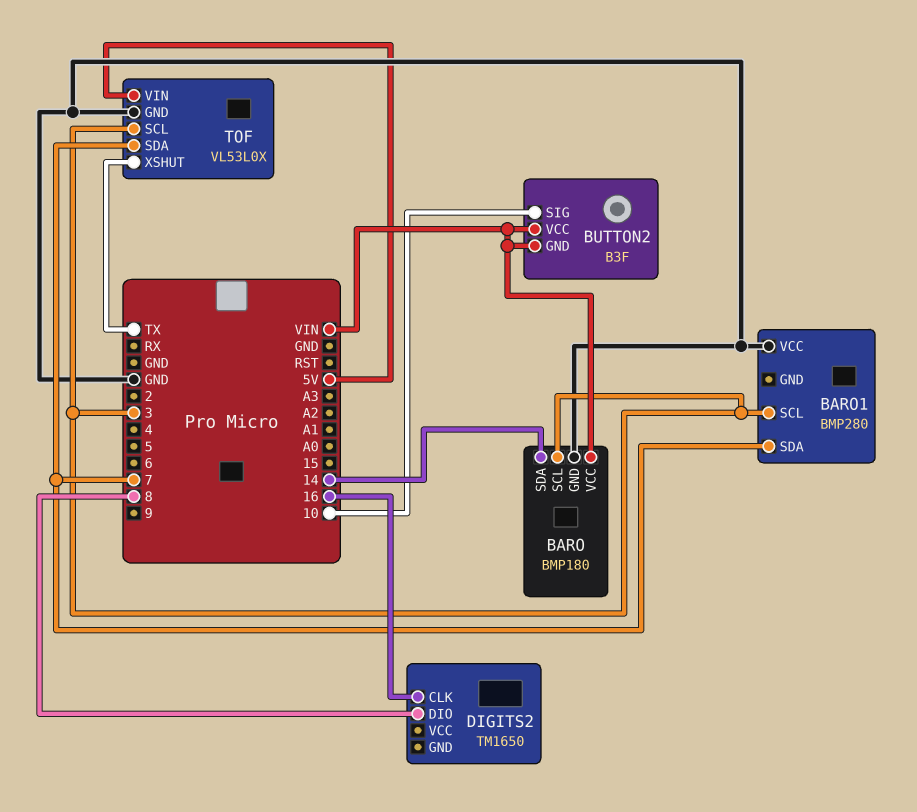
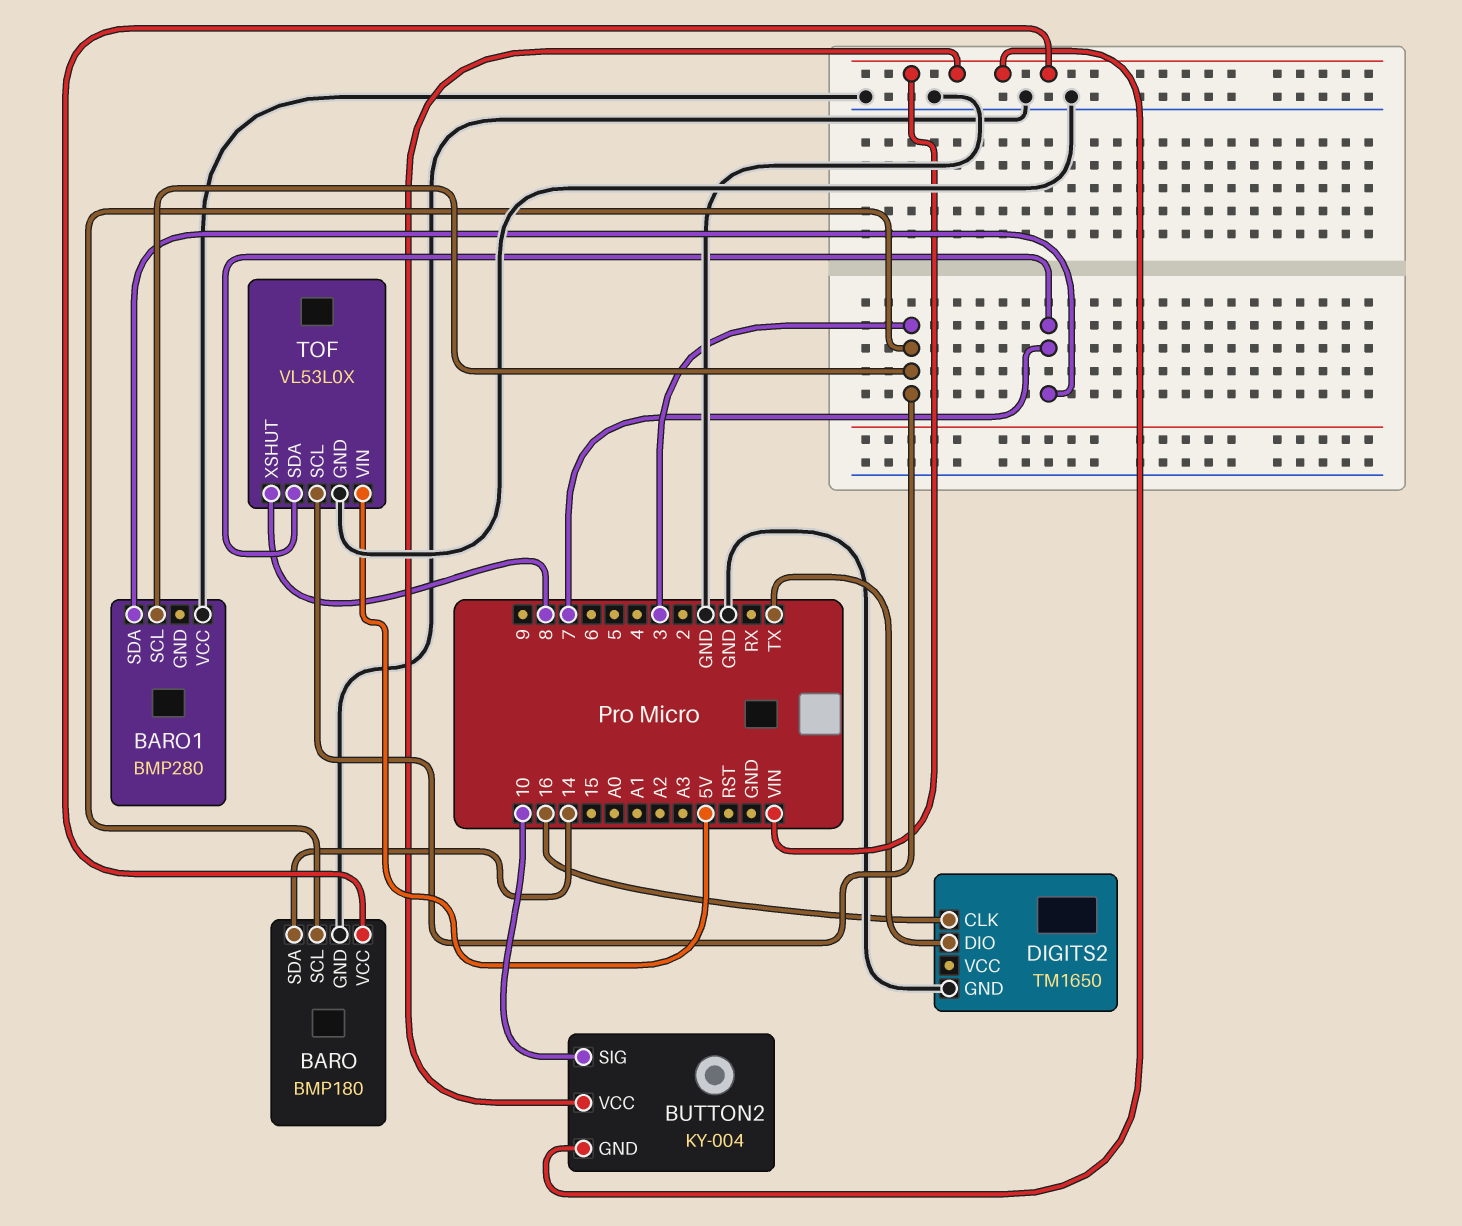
BUTTON2: B3F -> KY-004
DIGITS2 pin DIO: 8 -> TX
DIGITS2 pin GND: none -> GND
TOF pin XSHUT: TX -> 8

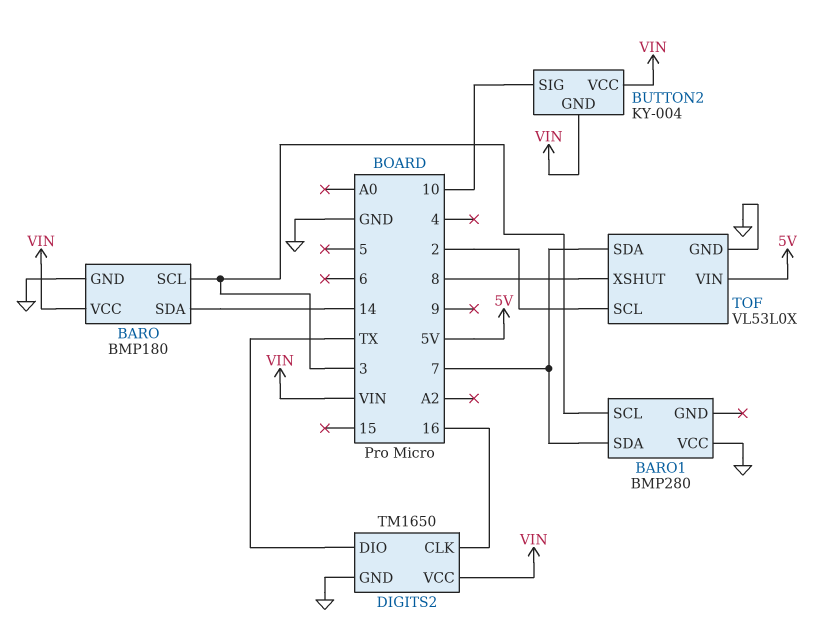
DIGITS2 pin VCC: none -> VIN
TOF pin SCL: 3 -> 2

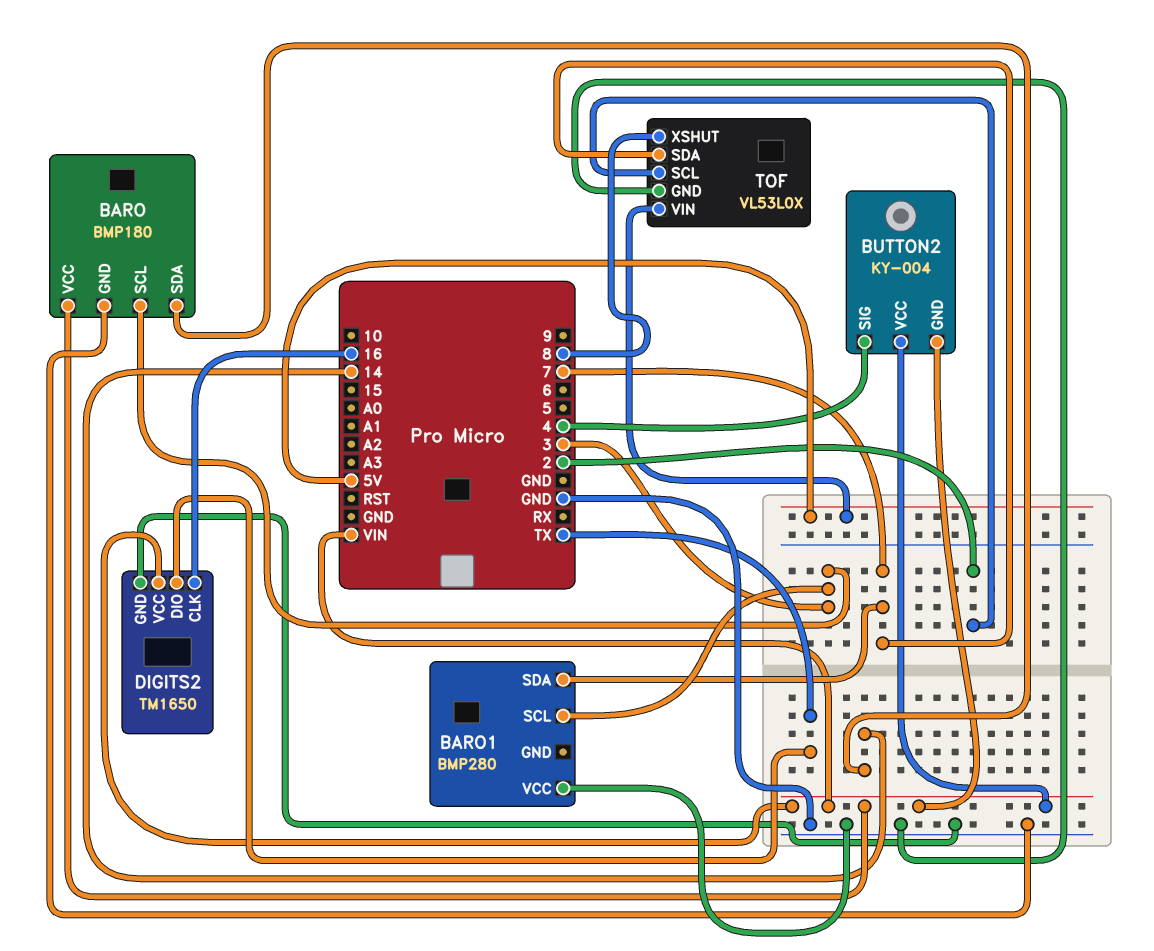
BUTTON2 pin SIG: 10 -> 4

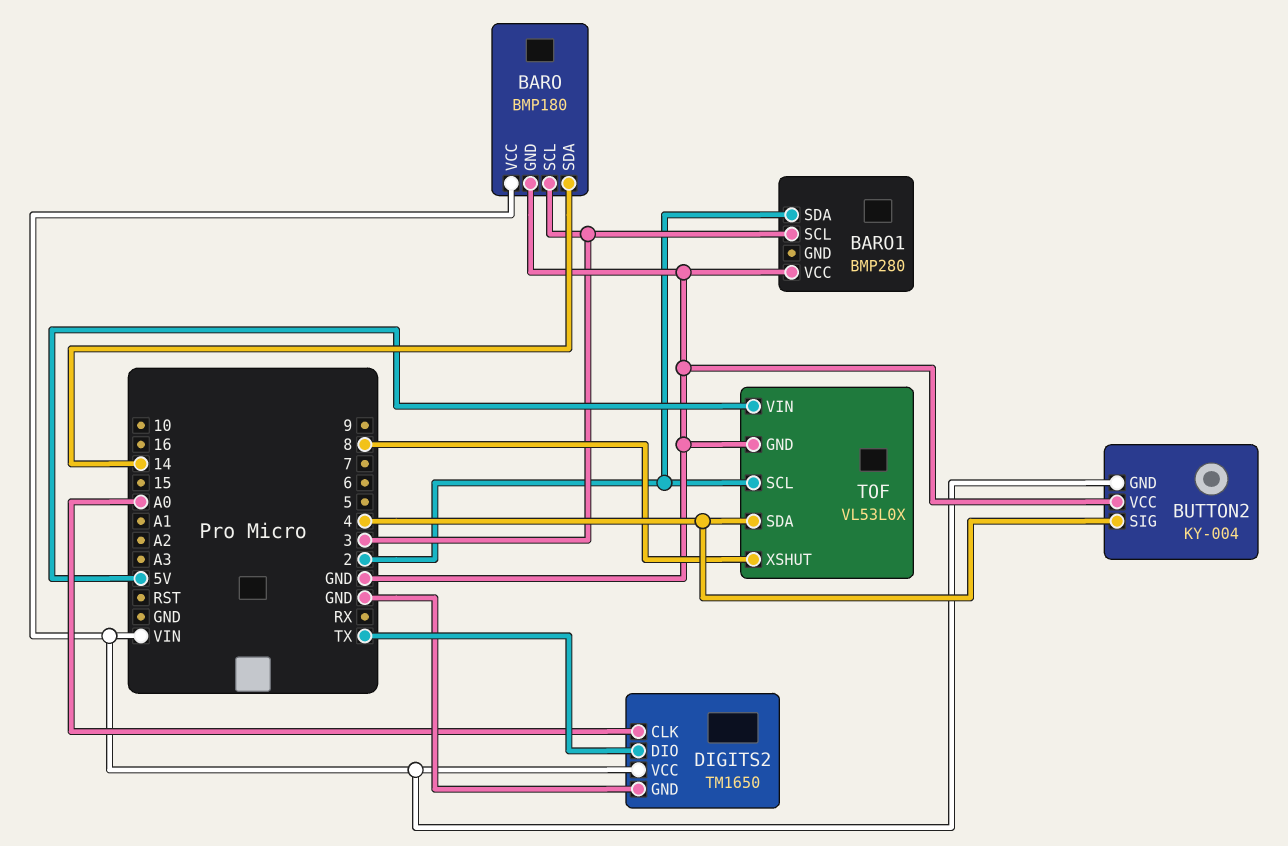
BARO1 pin SDA: 7 -> 2
BUTTON2 pin VCC: VIN -> GND
DIGITS2 pin CLK: 16 -> A0
TOF pin SDA: 7 -> 4

